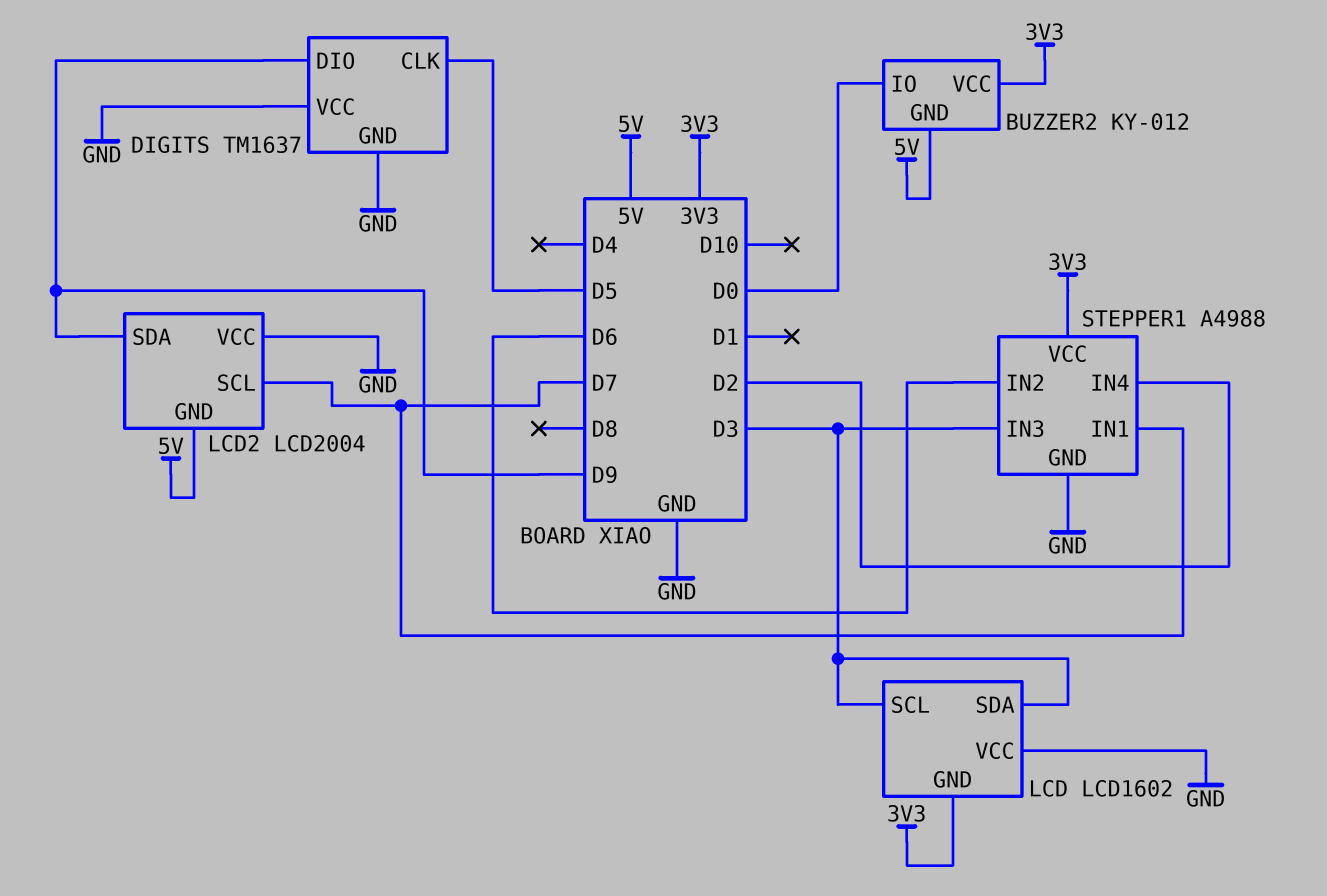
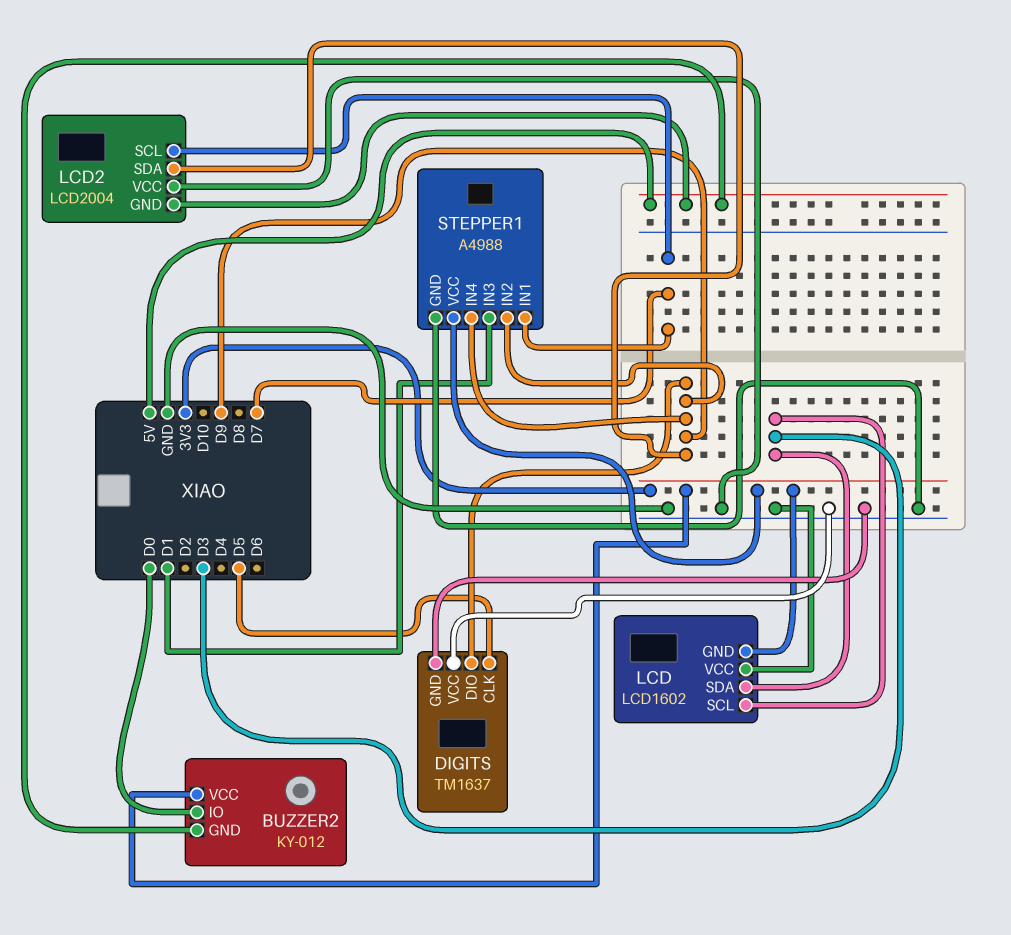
STEPPER1 pin IN2: D6 -> D9
STEPPER1 pin IN3: D3 -> D1
STEPPER1 pin IN4: D2 -> D9

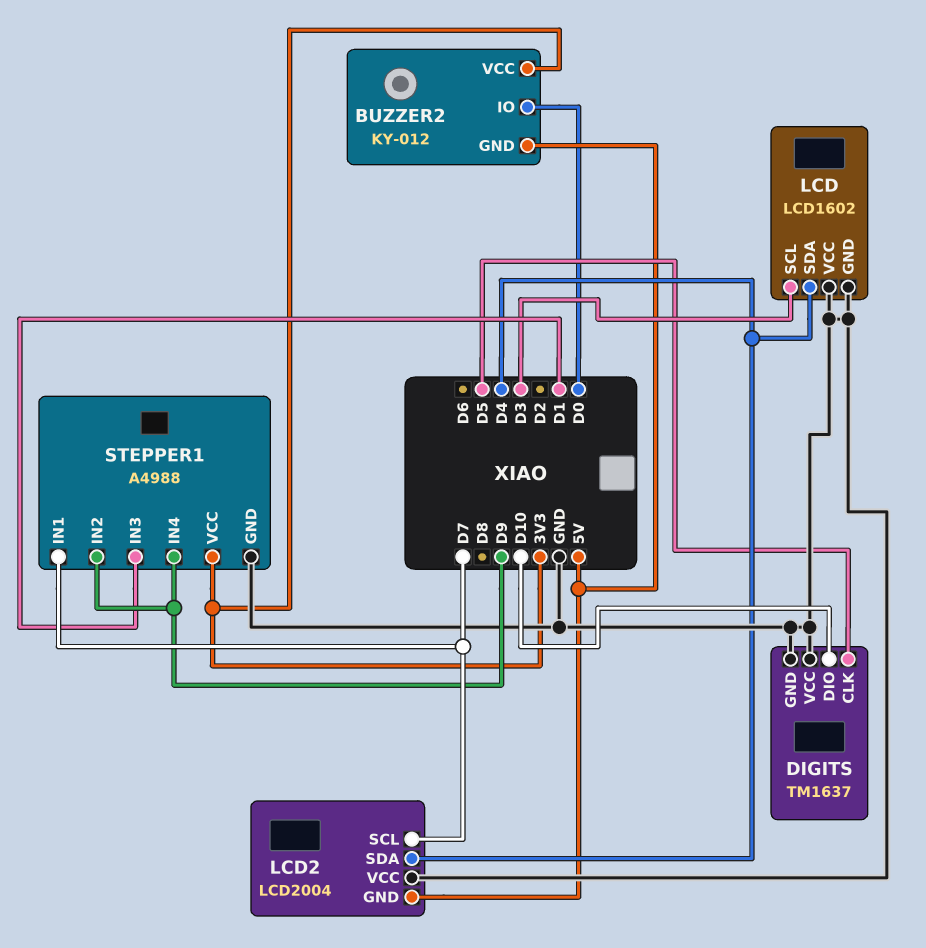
DIGITS pin DIO: D9 -> D10
LCD pin GND: 3V3 -> GND
LCD pin SDA: D3 -> D4
LCD2 pin SDA: D9 -> D4

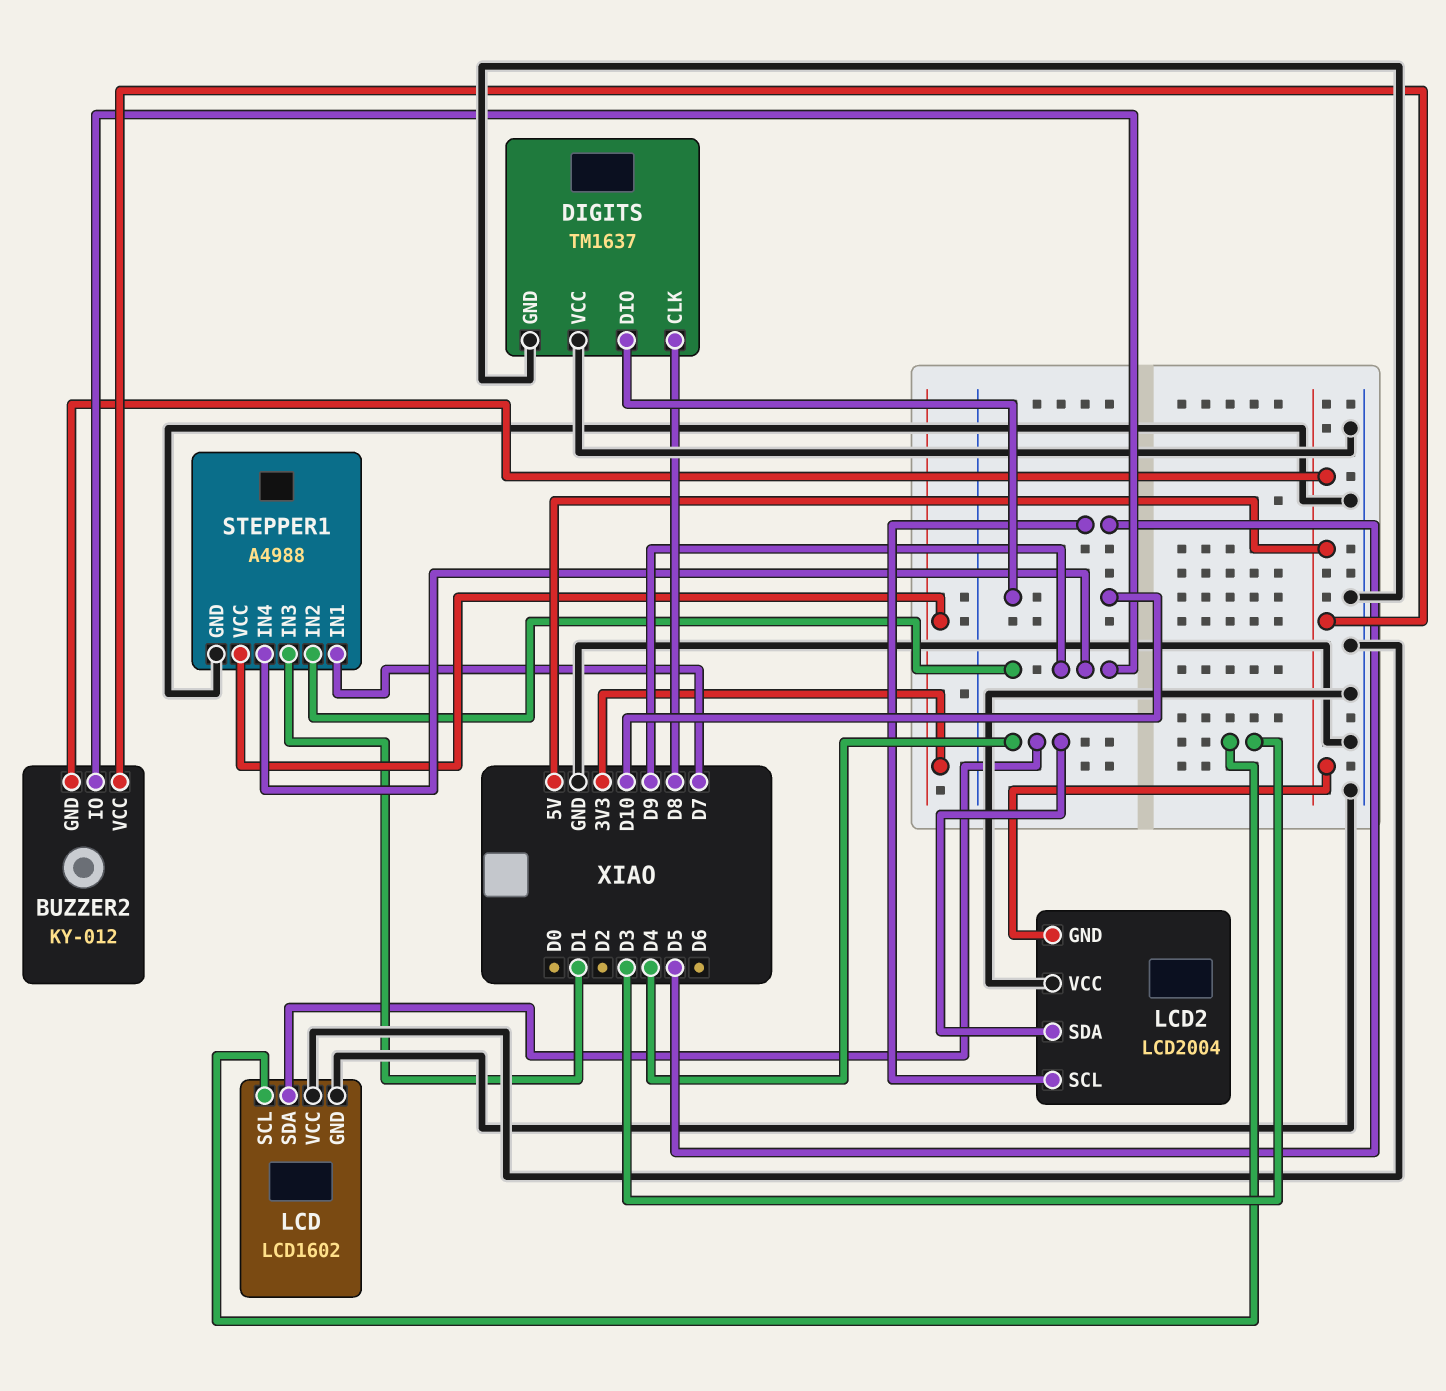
BUZZER2 pin IO: D0 -> D9
BUZZER2 pin VCC: 3V3 -> 5V
DIGITS pin CLK: D5 -> D8
LCD2 pin SCL: D7 -> D5

